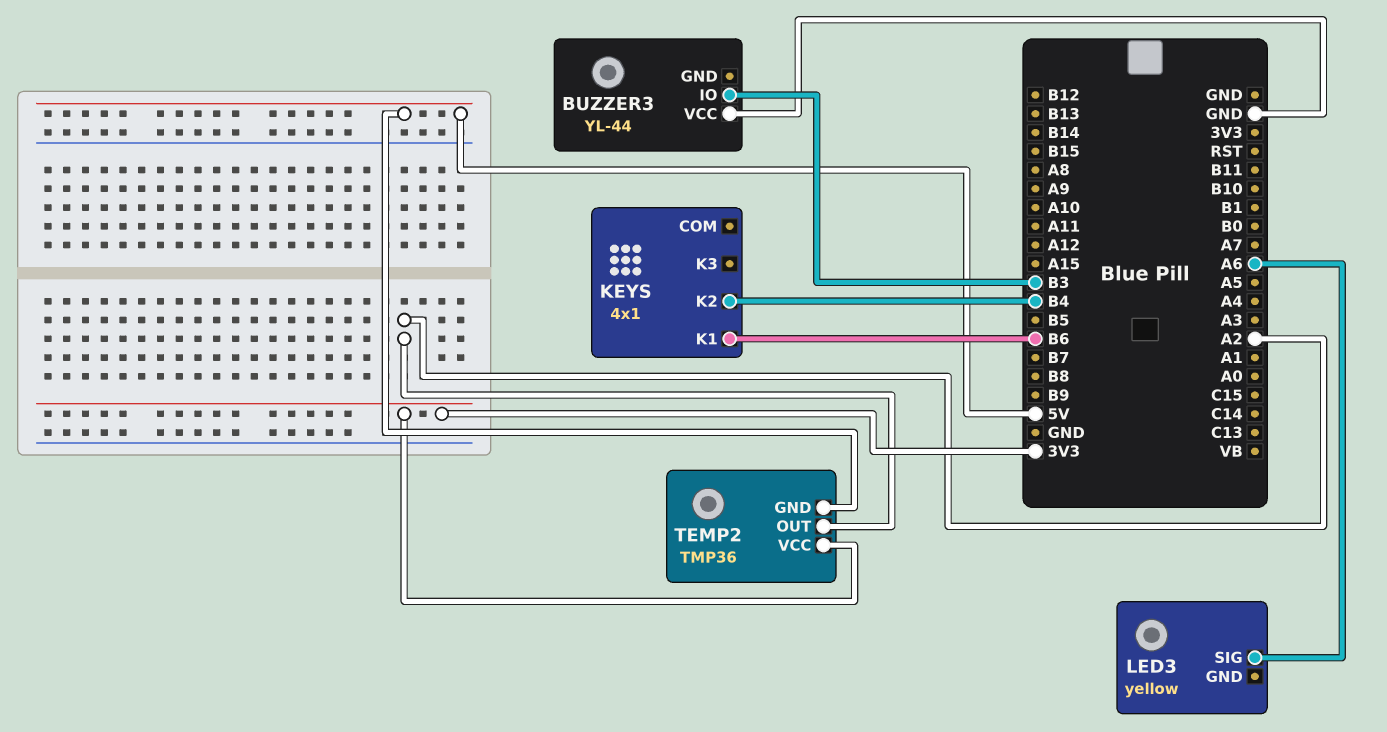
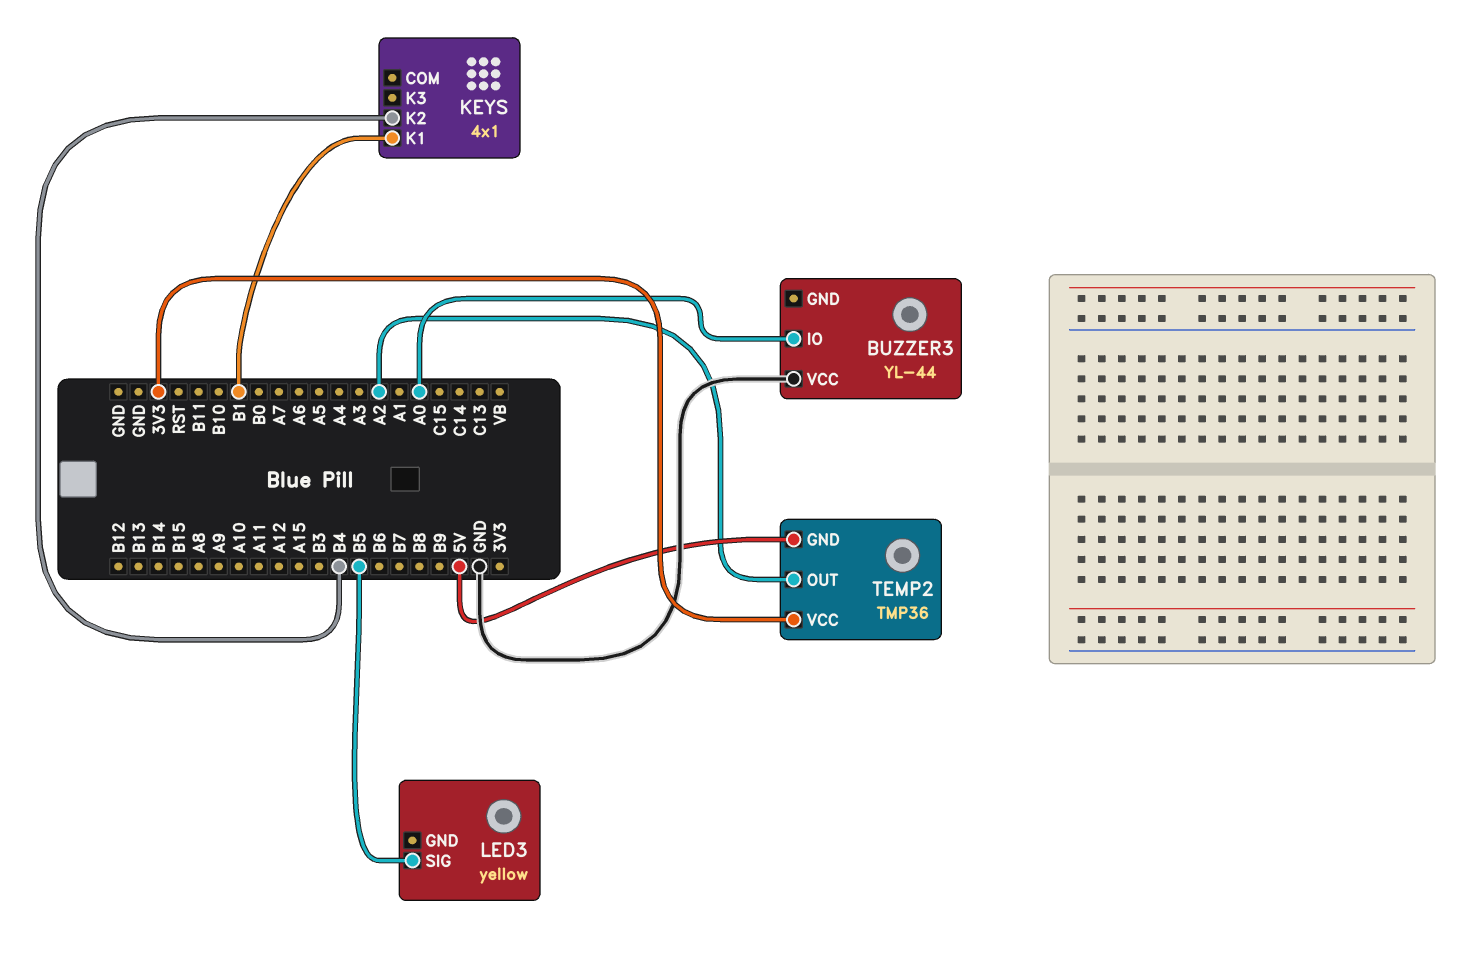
BUZZER3 pin IO: B3 -> A0
KEYS pin K1: B6 -> B1
LED3 pin SIG: A6 -> B5

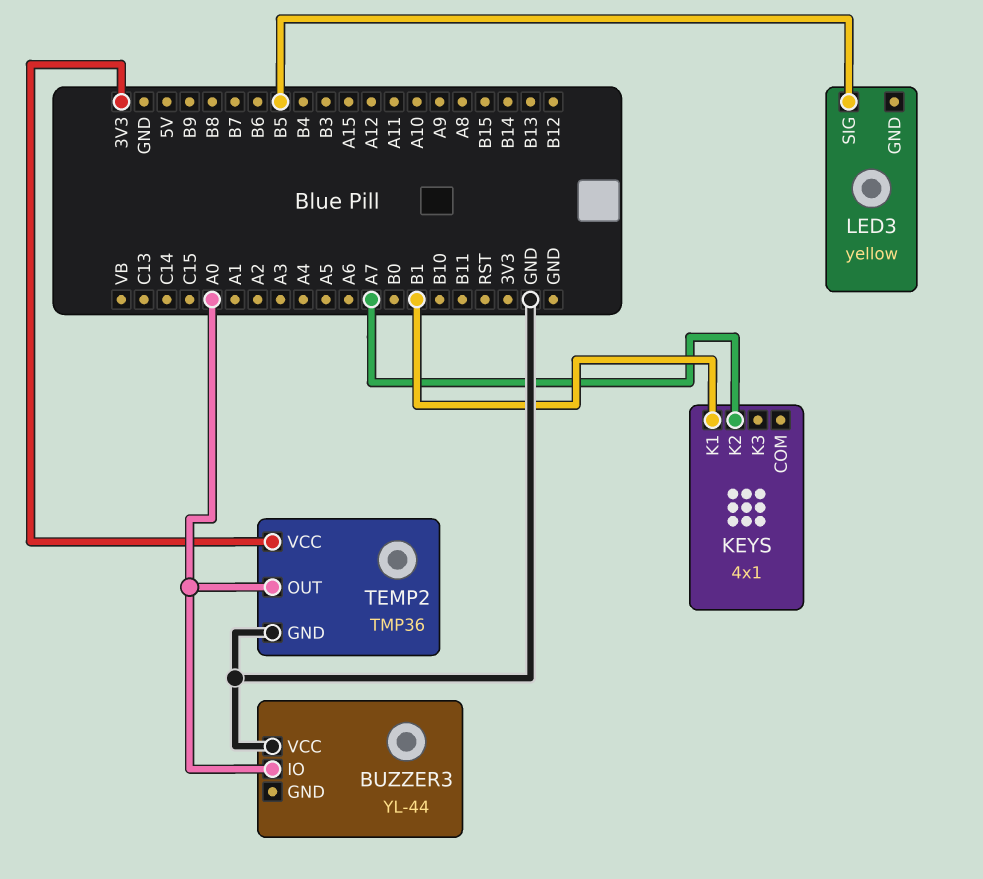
KEYS pin K2: B4 -> A7
TEMP2 pin GND: 5V -> GND
TEMP2 pin OUT: A2 -> A0

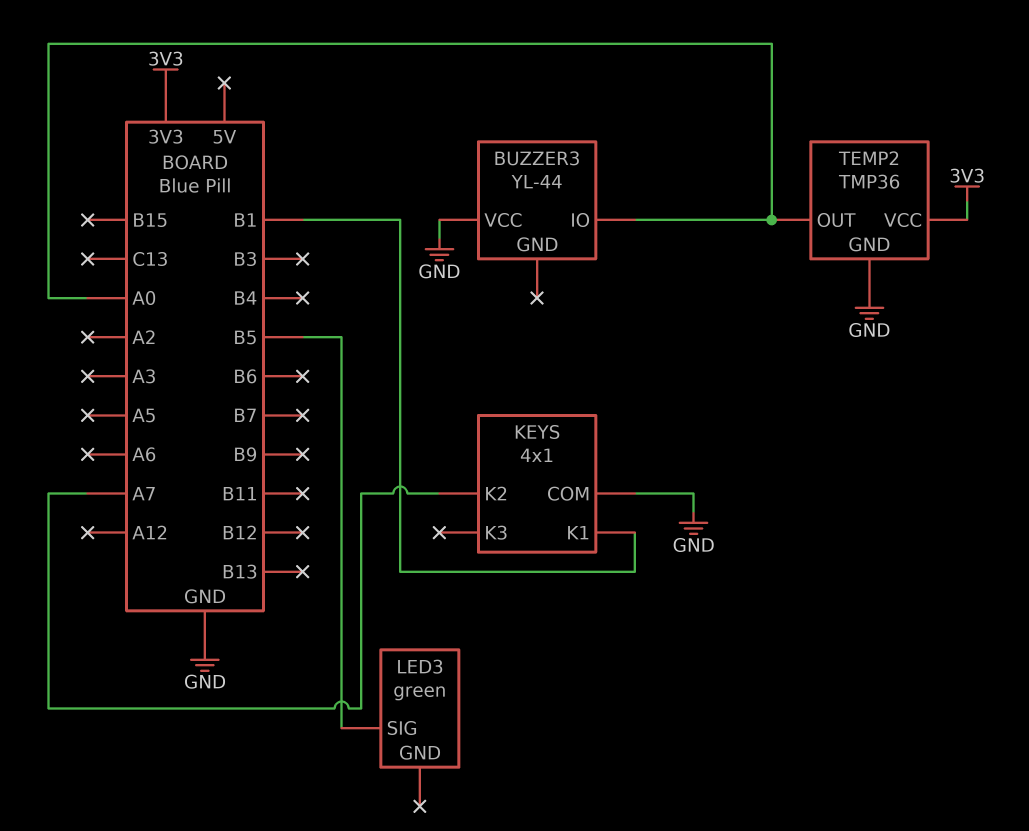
KEYS pin COM: none -> GND
LED3: yellow -> green

